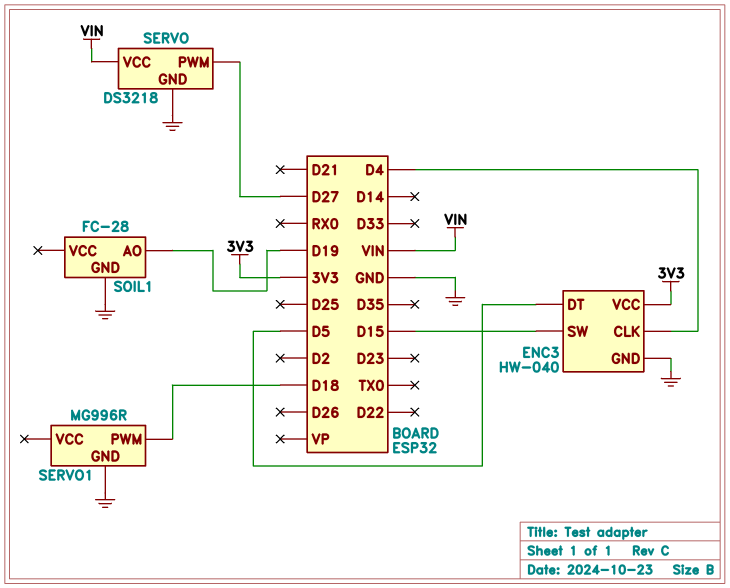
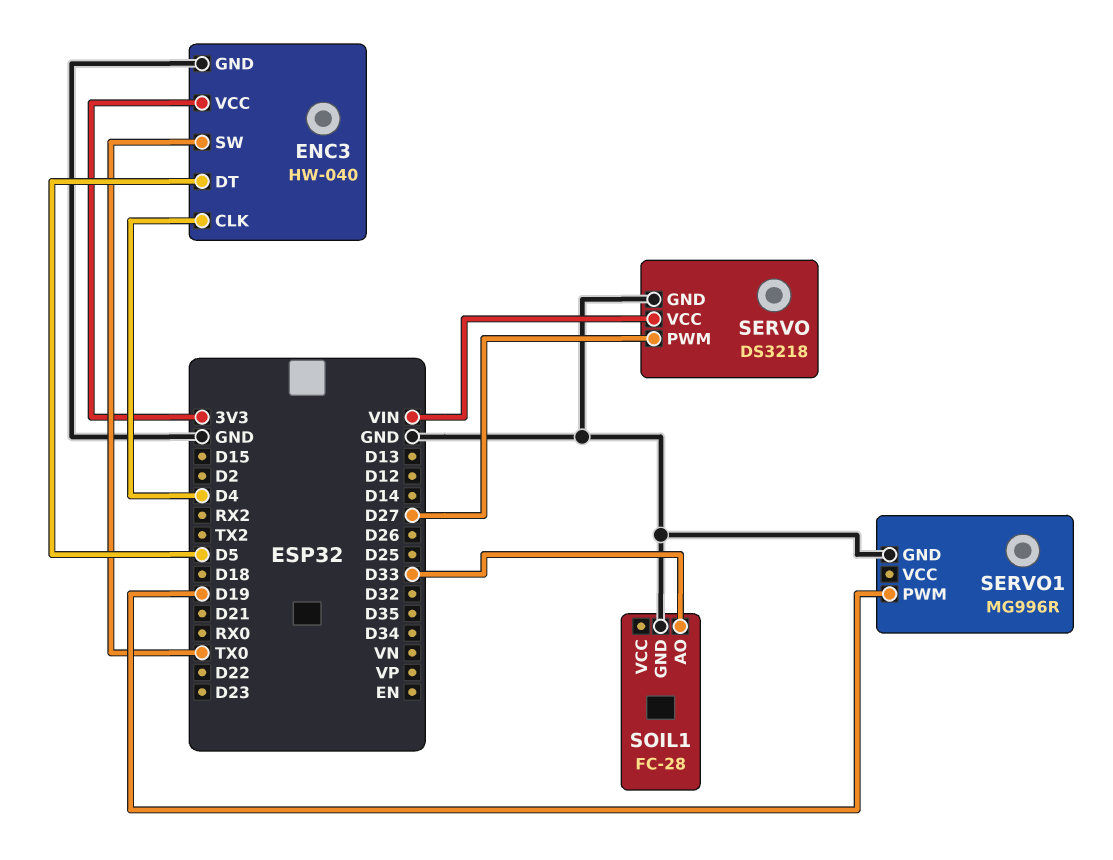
ENC3 pin SW: D15 -> TX0
SERVO1 pin PWM: D18 -> D19
SOIL1 pin AO: D19 -> D33

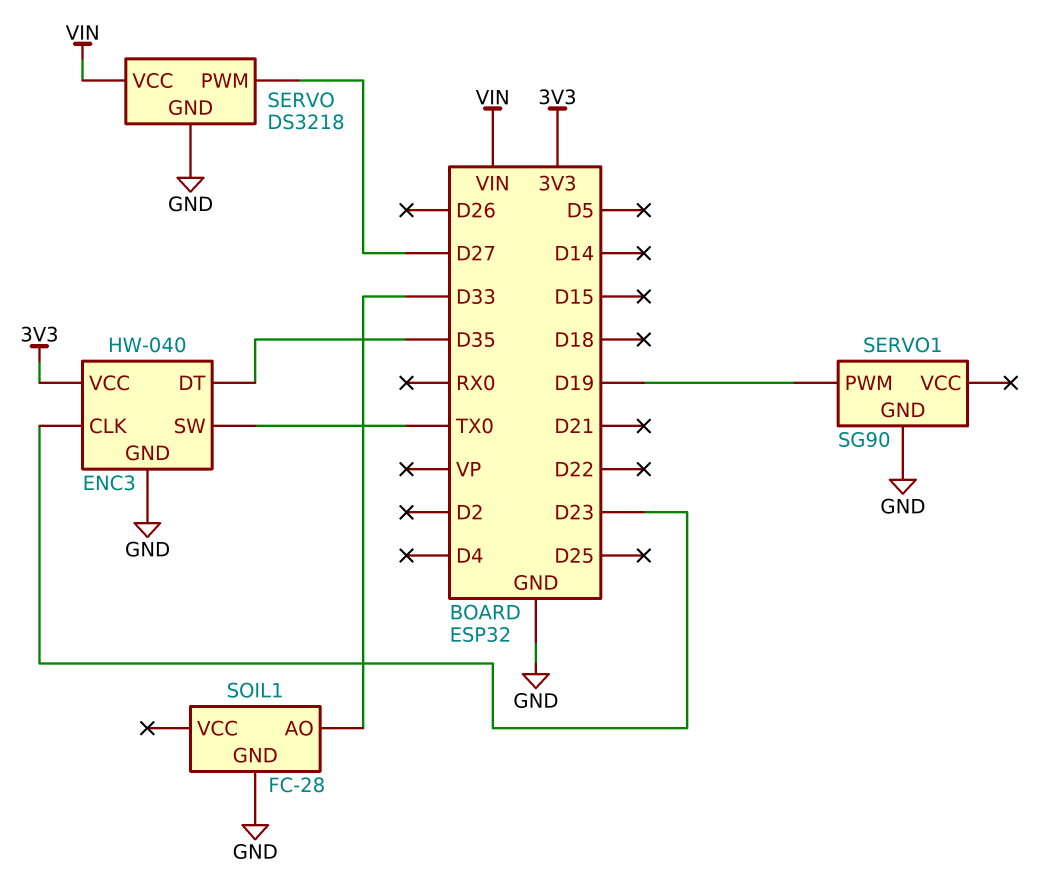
ENC3 pin CLK: D4 -> D23
ENC3 pin DT: D5 -> D35
SERVO1: MG996R -> SG90

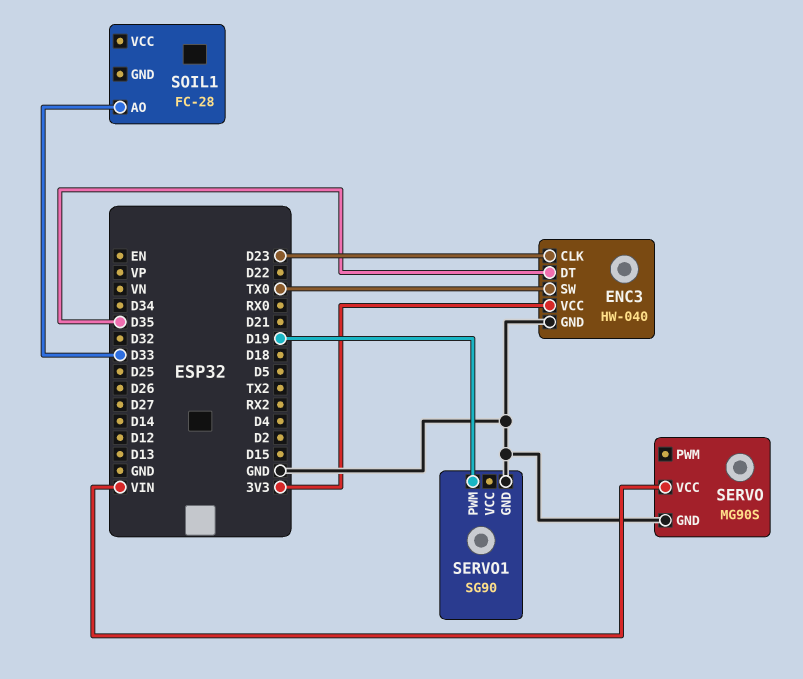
SERVO: DS3218 -> MG90S
SERVO pin PWM: D27 -> none
SOIL1 pin GND: GND -> none

